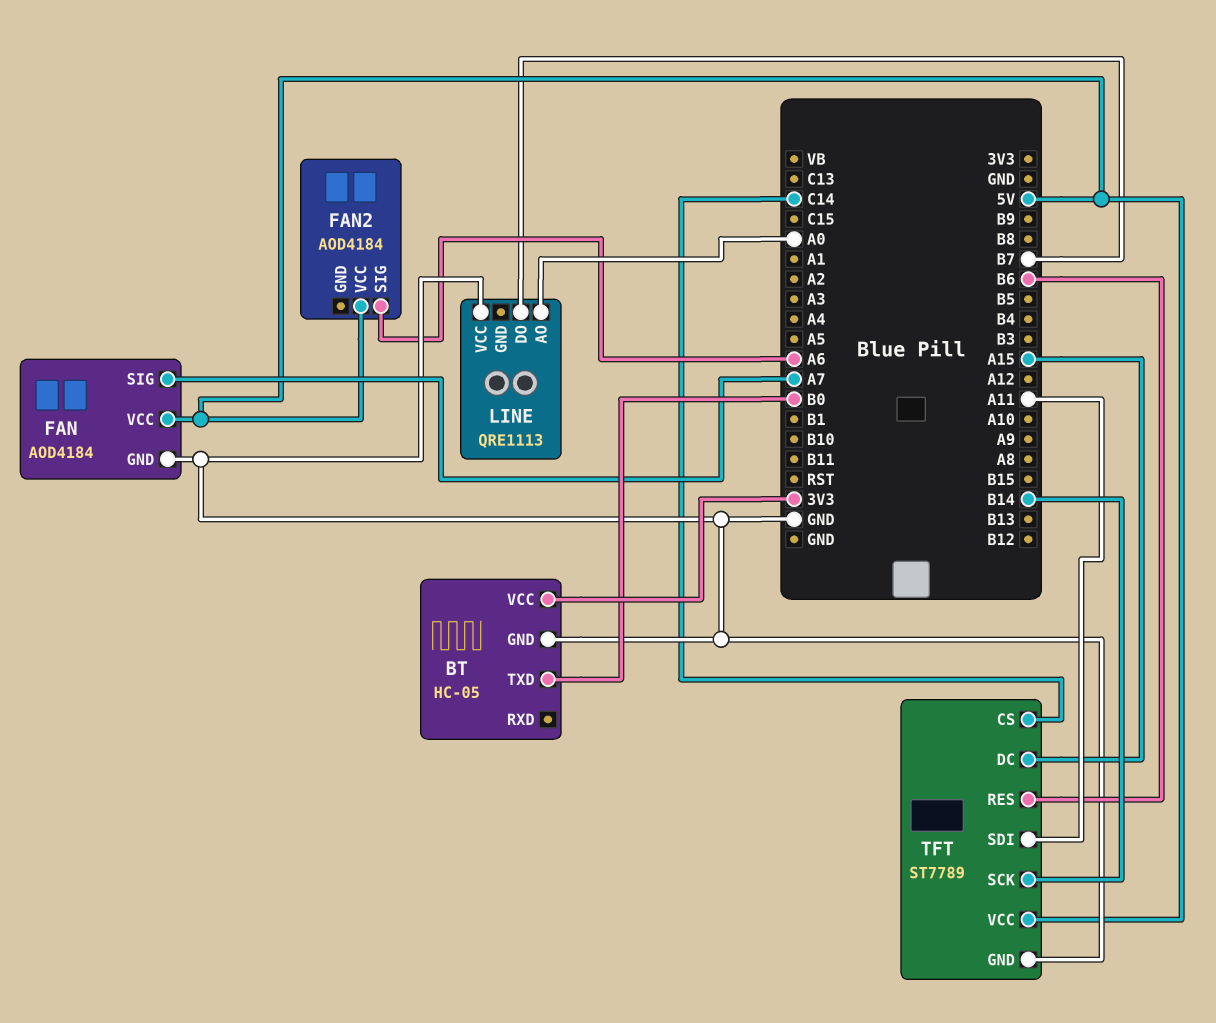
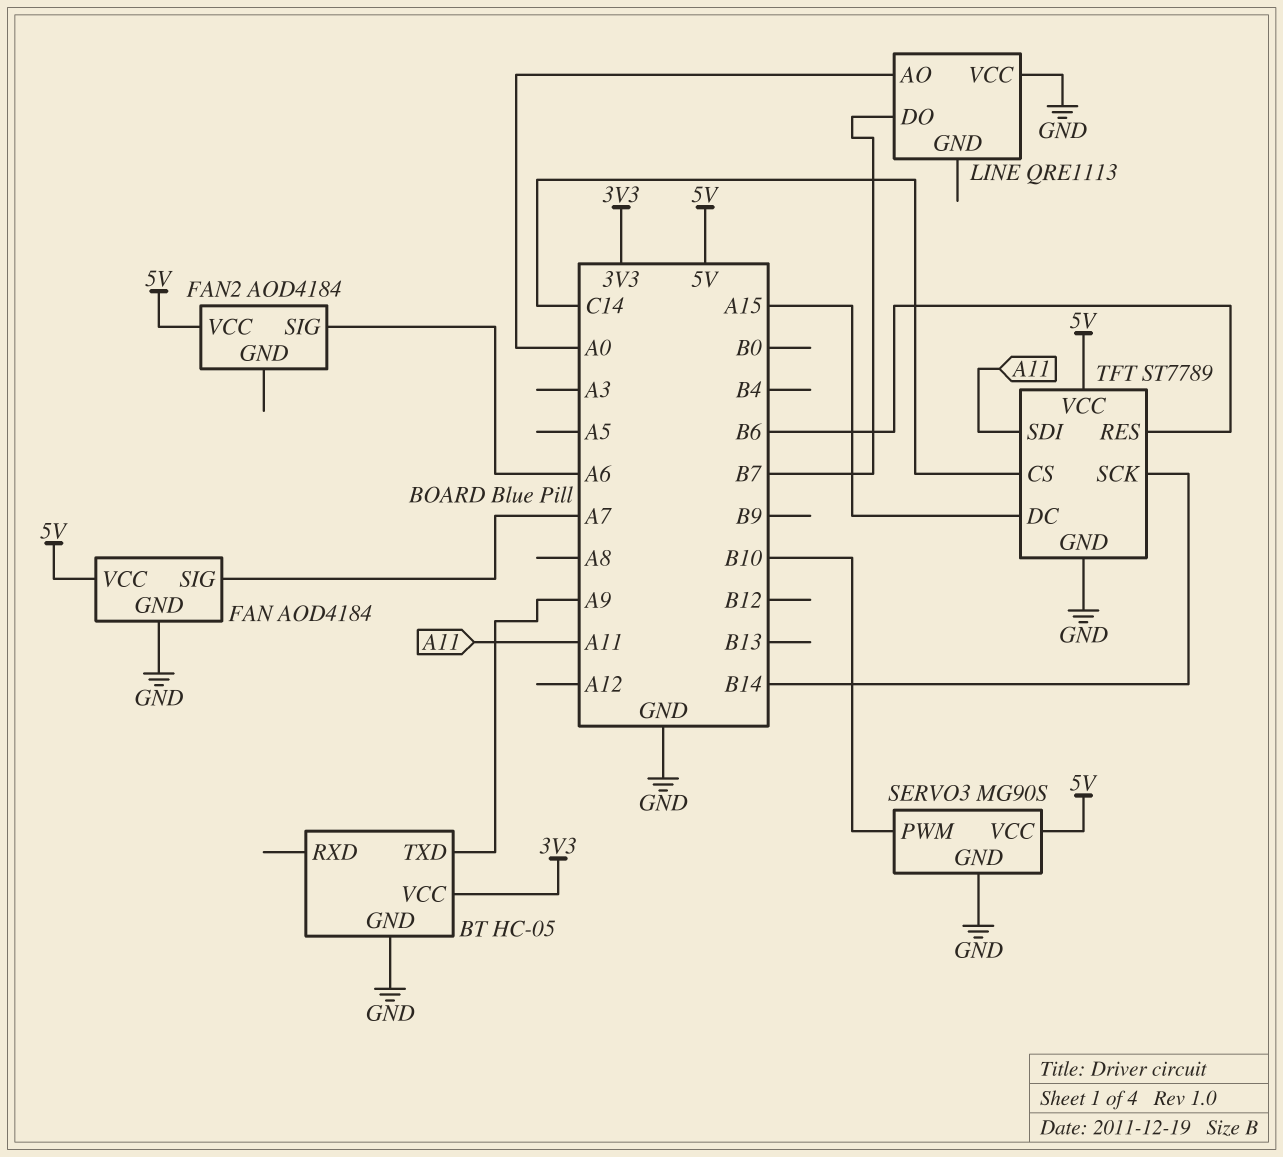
BT pin TXD: B0 -> A9
SERVO3: none -> MG90S
SERVO3 pin GND: none -> GND
SERVO3 pin PWM: none -> B10
SERVO3 pin VCC: none -> 5V

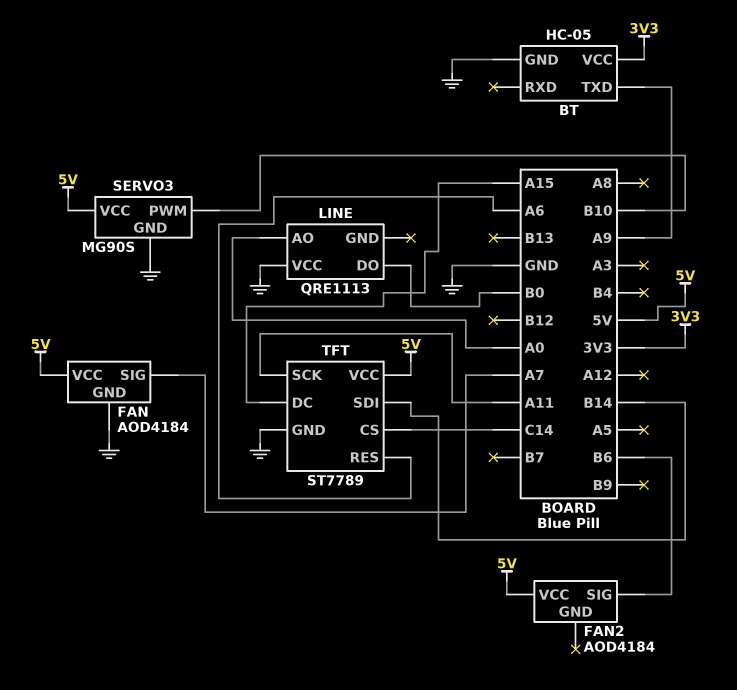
FAN2 pin SIG: A6 -> B6
LINE pin DO: B7 -> B0
TFT pin RES: B6 -> A6
TFT pin SCK: B14 -> A11
TFT pin SDI: A11 -> B14

